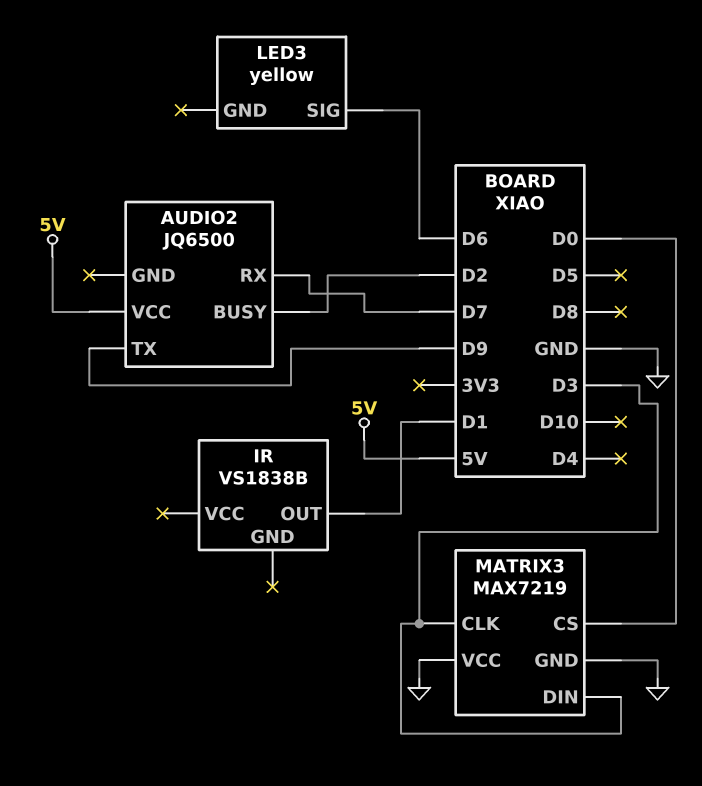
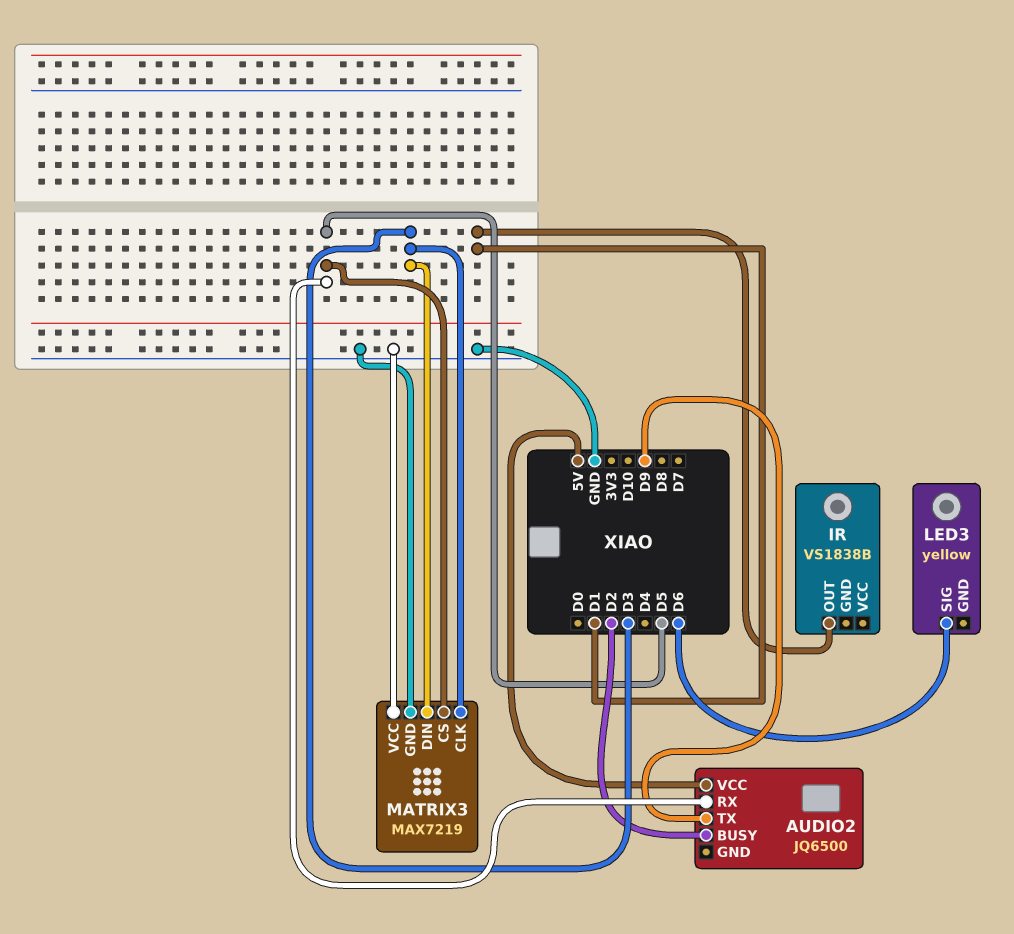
AUDIO2 pin RX: D7 -> D5
MATRIX3 pin CS: D0 -> D5

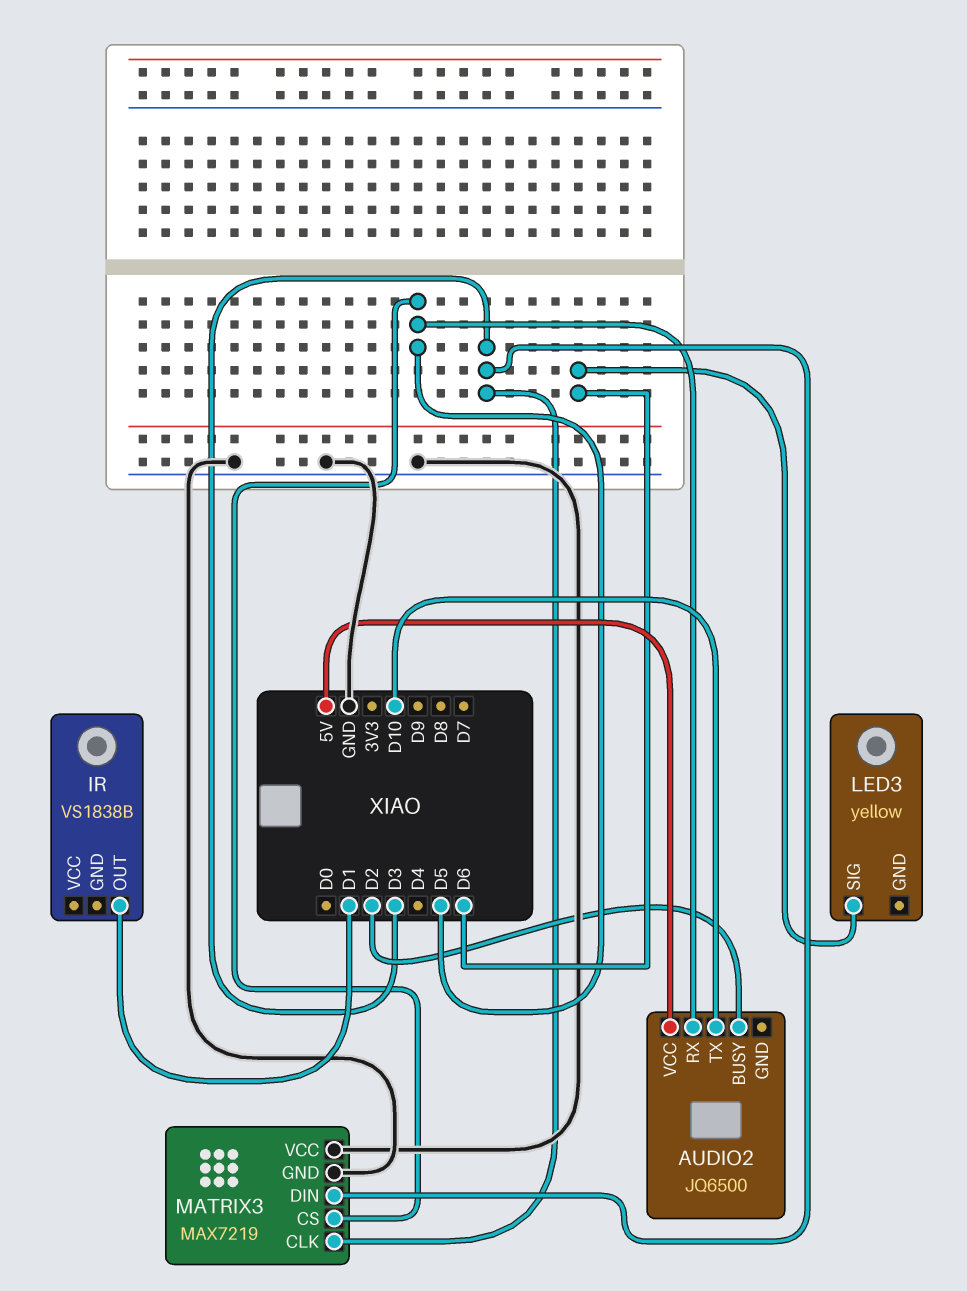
AUDIO2 pin TX: D9 -> D10

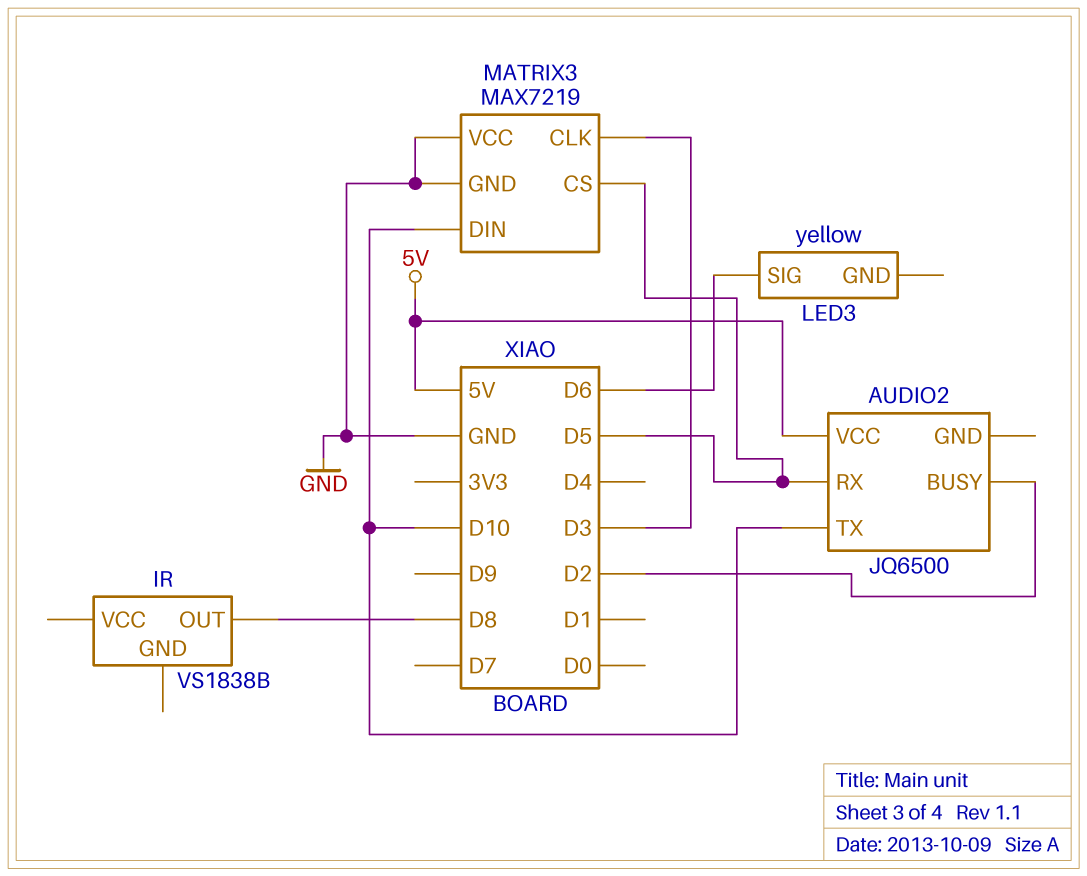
IR pin OUT: D1 -> D8
MATRIX3 pin DIN: D3 -> D10

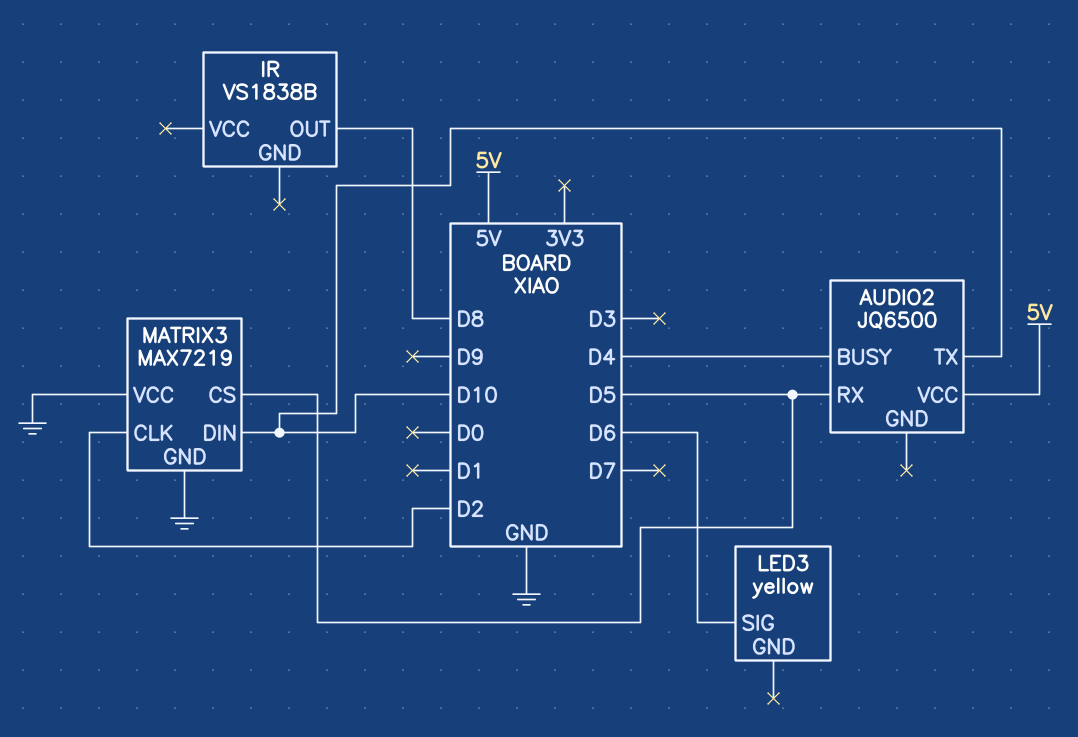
AUDIO2 pin BUSY: D2 -> D4
MATRIX3 pin CLK: D3 -> D2

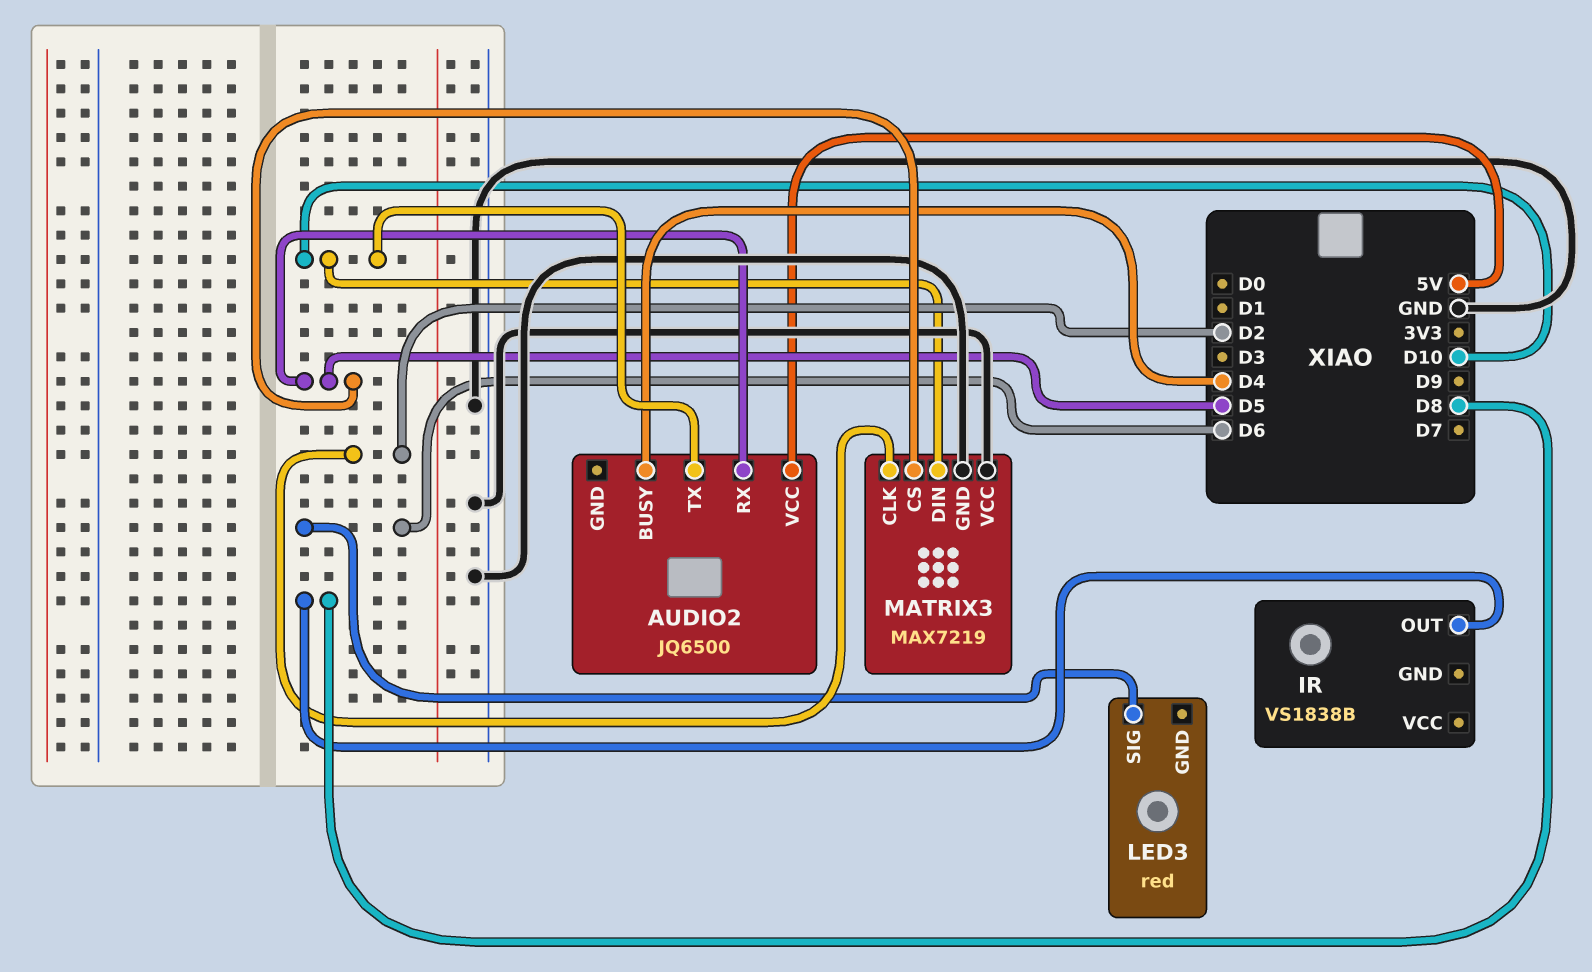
LED3: yellow -> red

